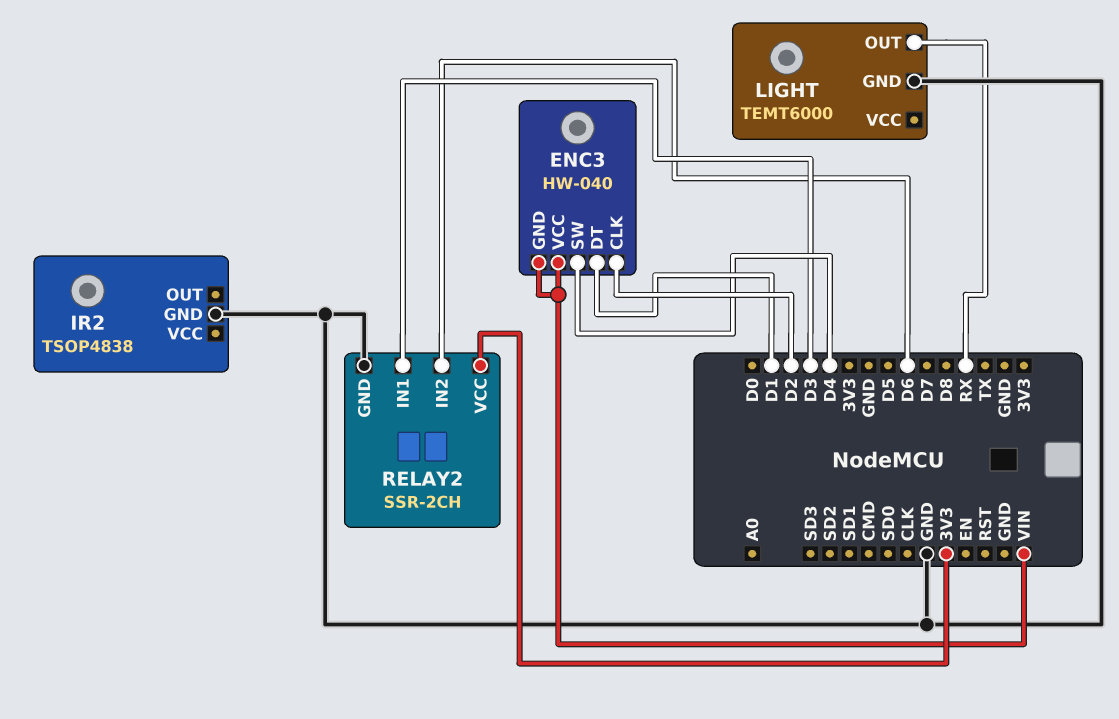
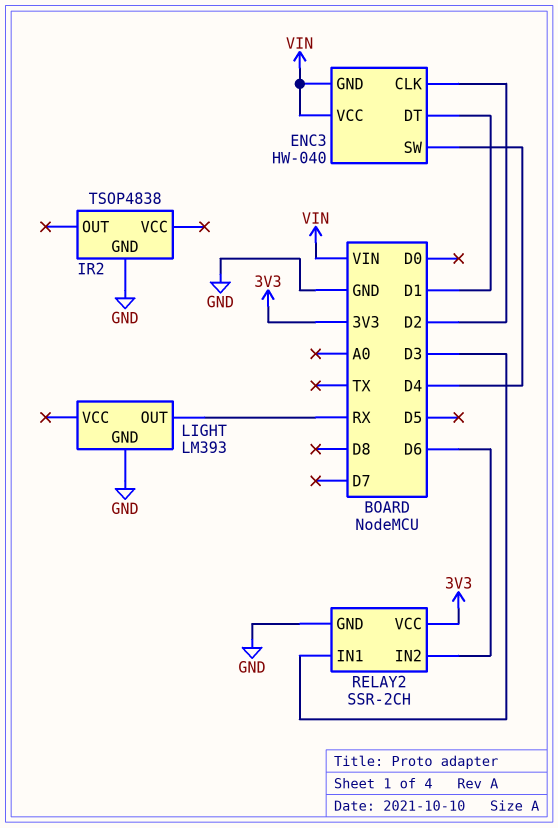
LIGHT: TEMT6000 -> LM393

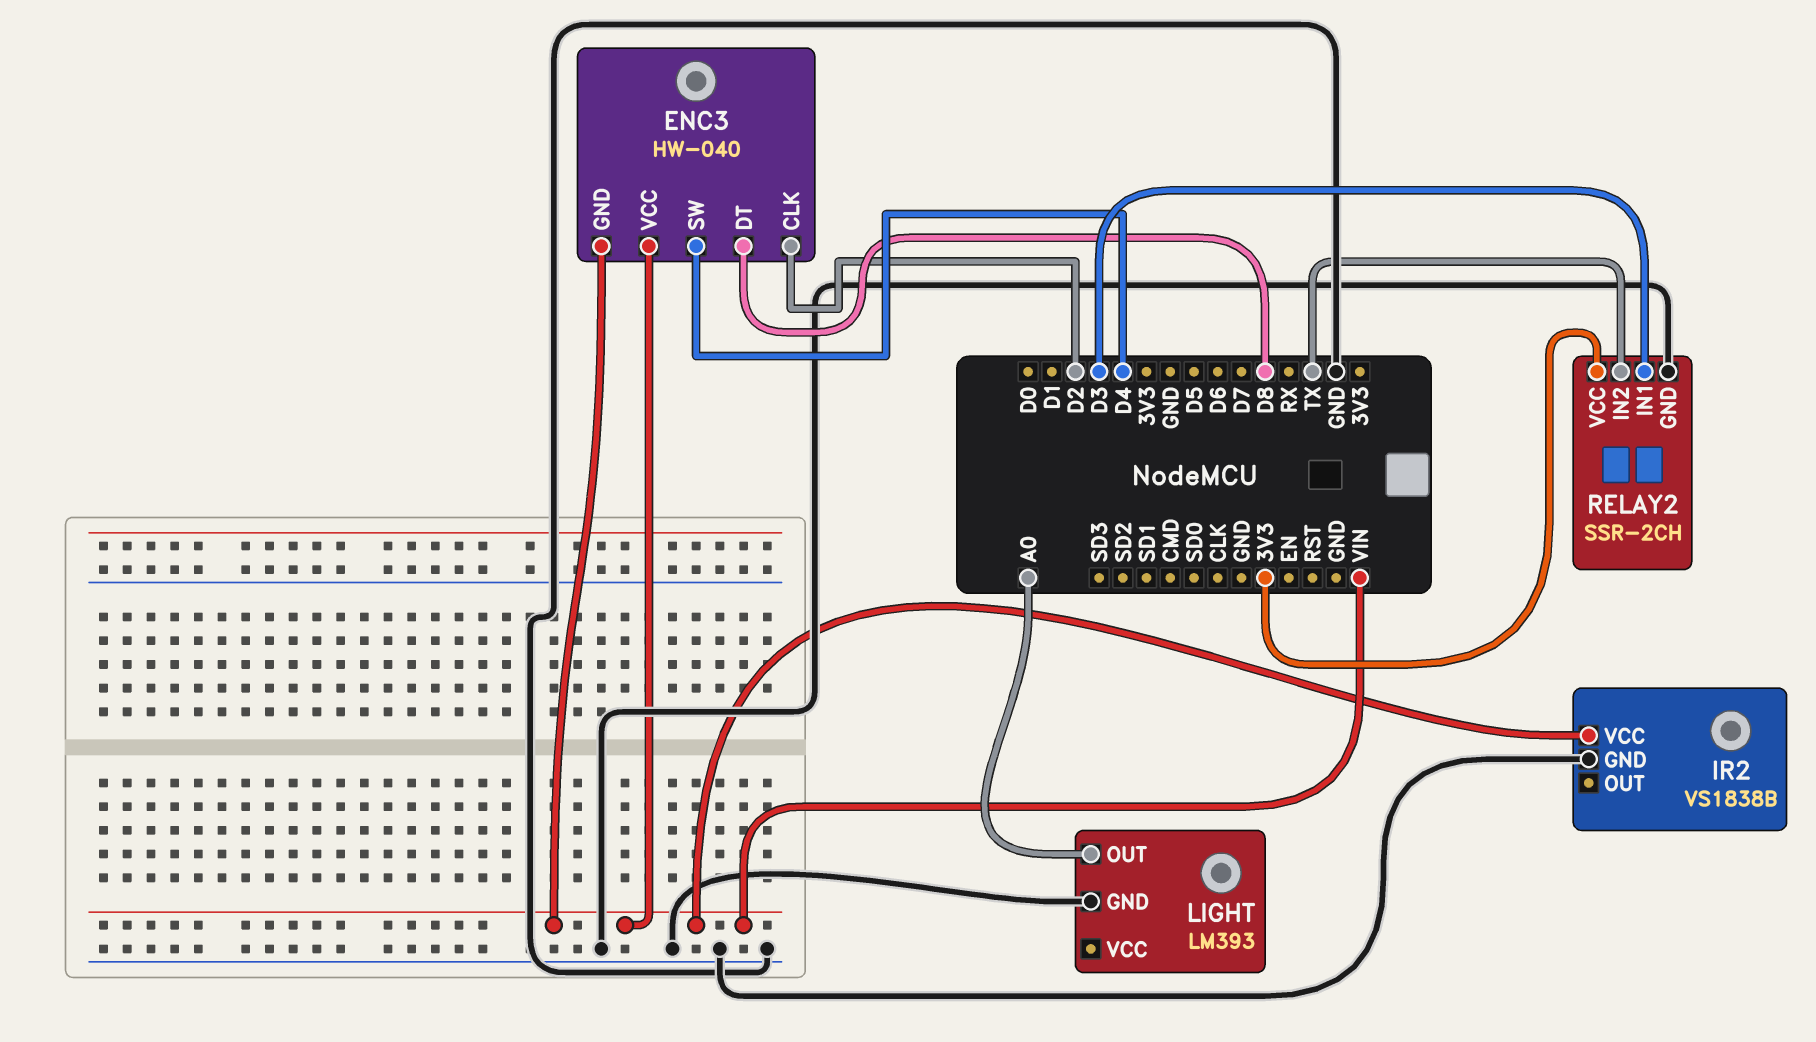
ENC3 pin DT: D1 -> D8
IR2: TSOP4838 -> VS1838B
IR2 pin VCC: none -> VIN
LIGHT pin OUT: RX -> A0
RELAY2 pin IN2: D6 -> TX

